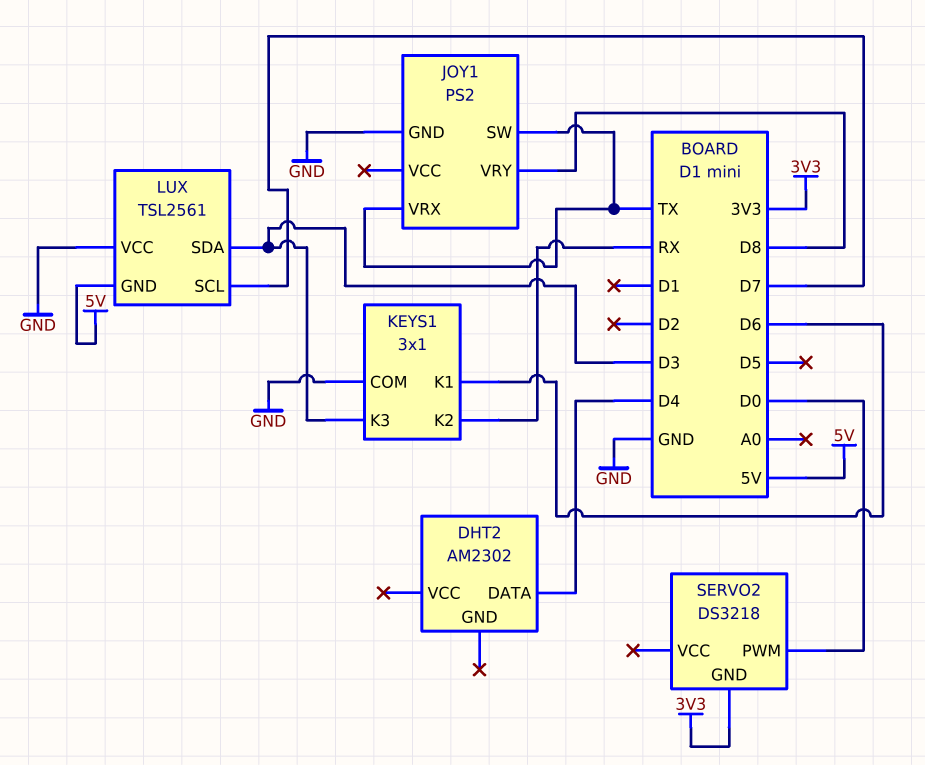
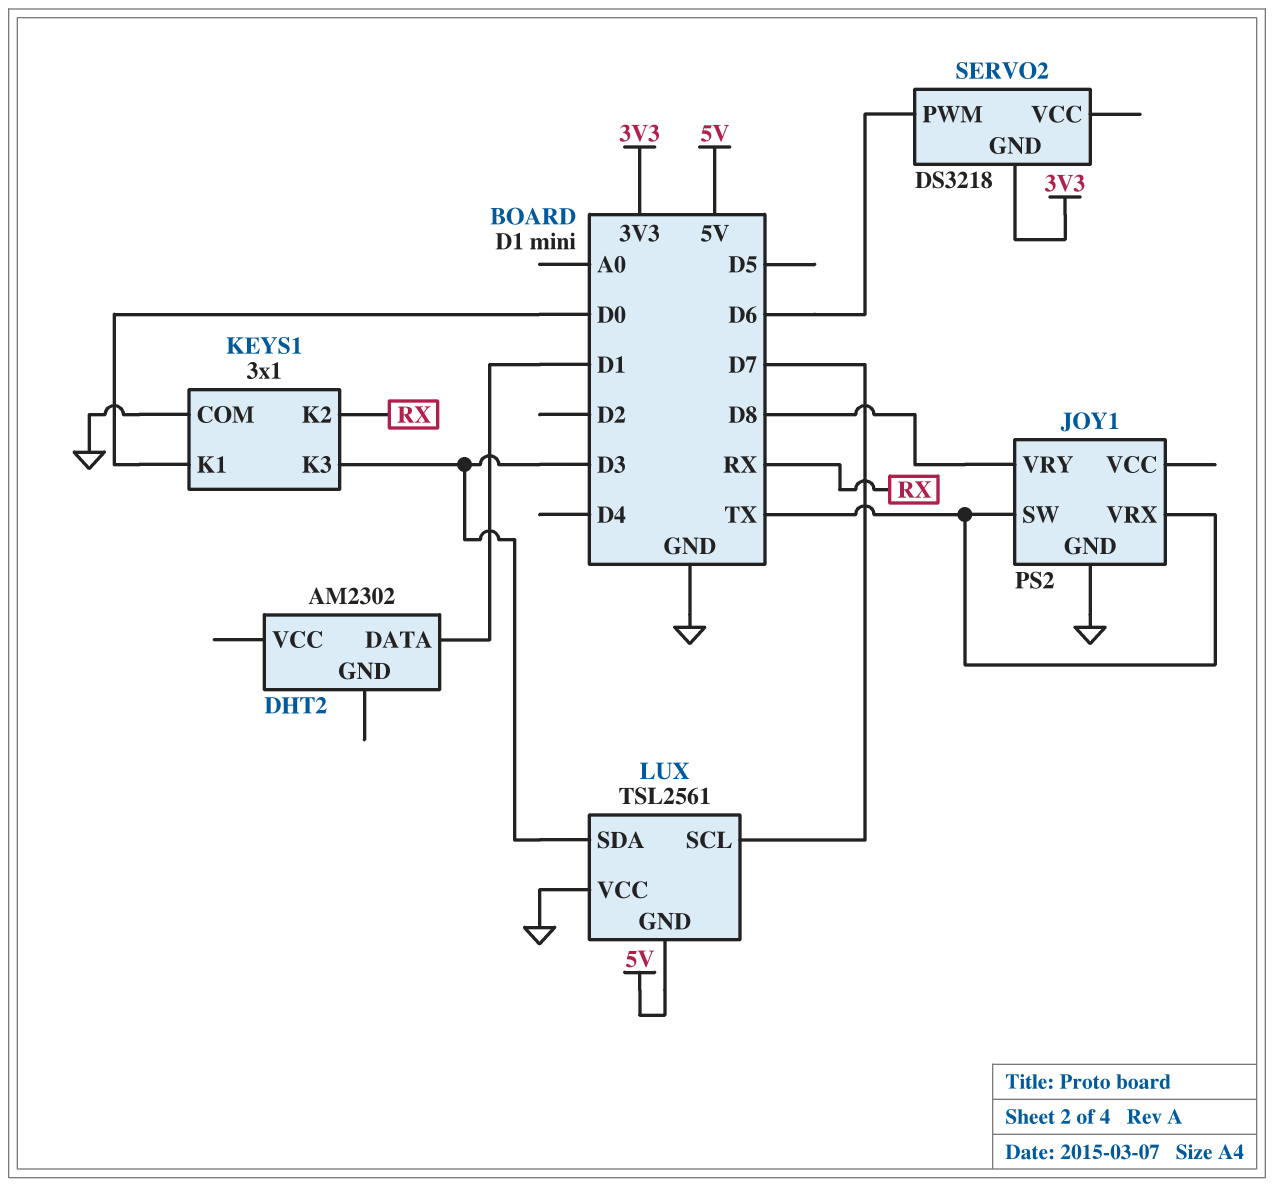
DHT2 pin DATA: D4 -> D1
KEYS1 pin K1: D6 -> D0
SERVO2 pin PWM: D0 -> D6

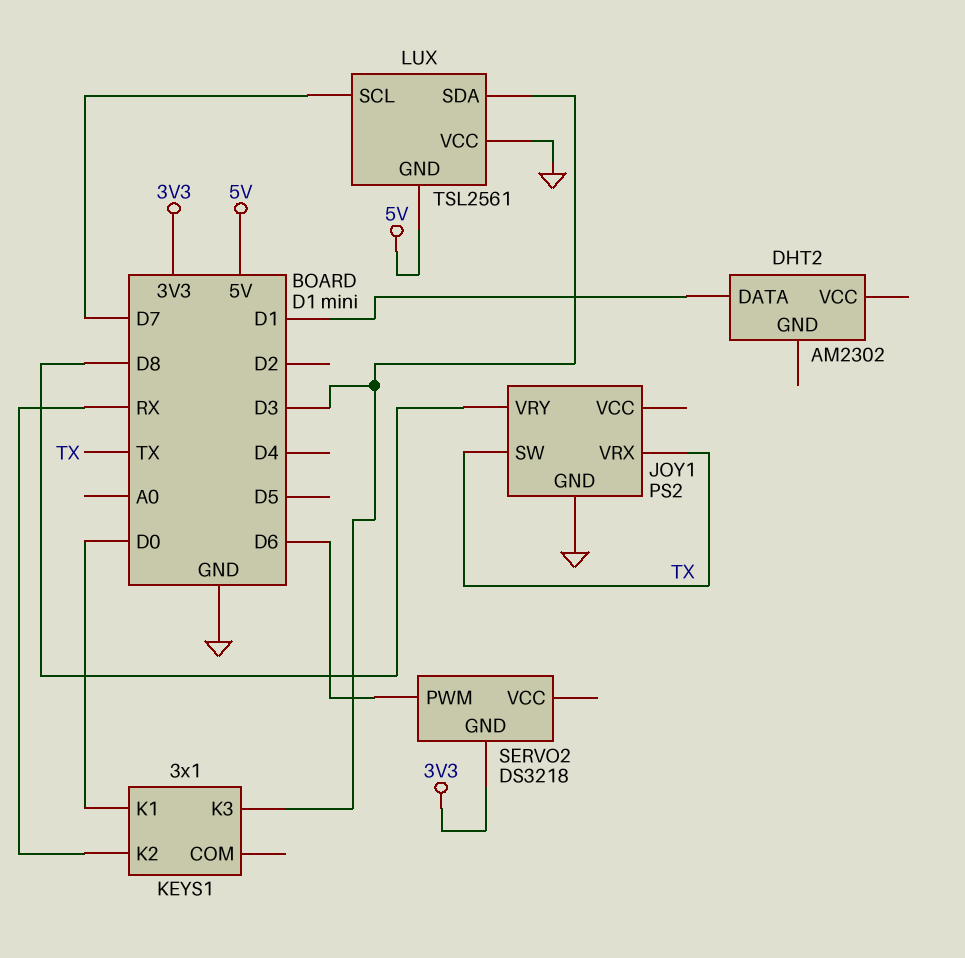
KEYS1 pin COM: GND -> none

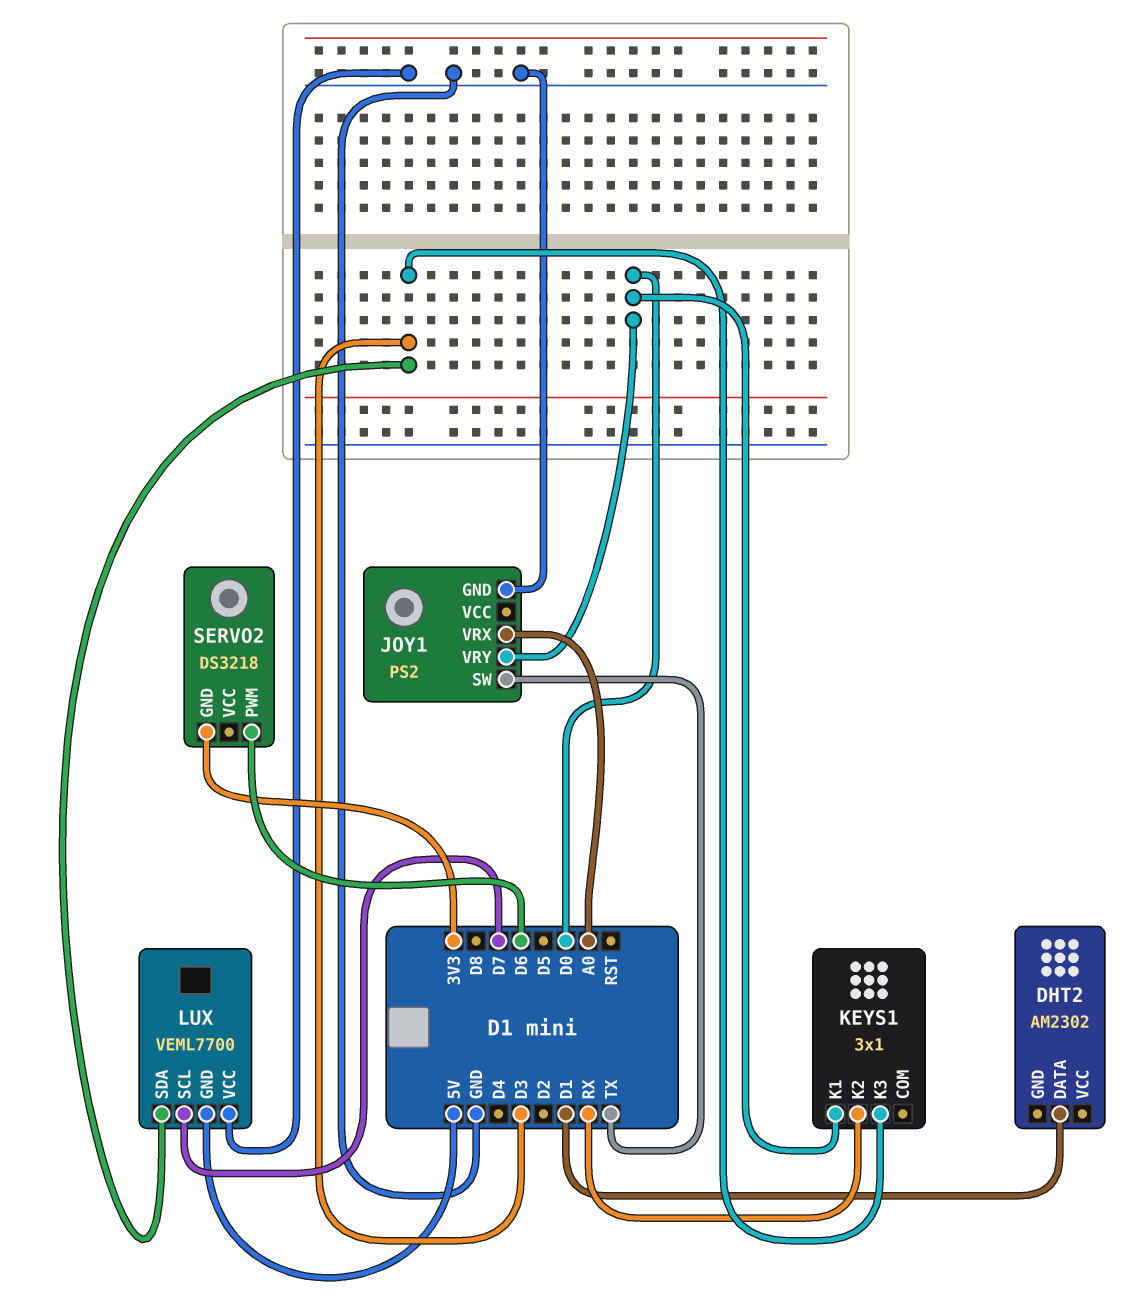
JOY1 pin VRX: TX -> A0
JOY1 pin VRY: D8 -> D0
LUX: TSL2561 -> VEML7700

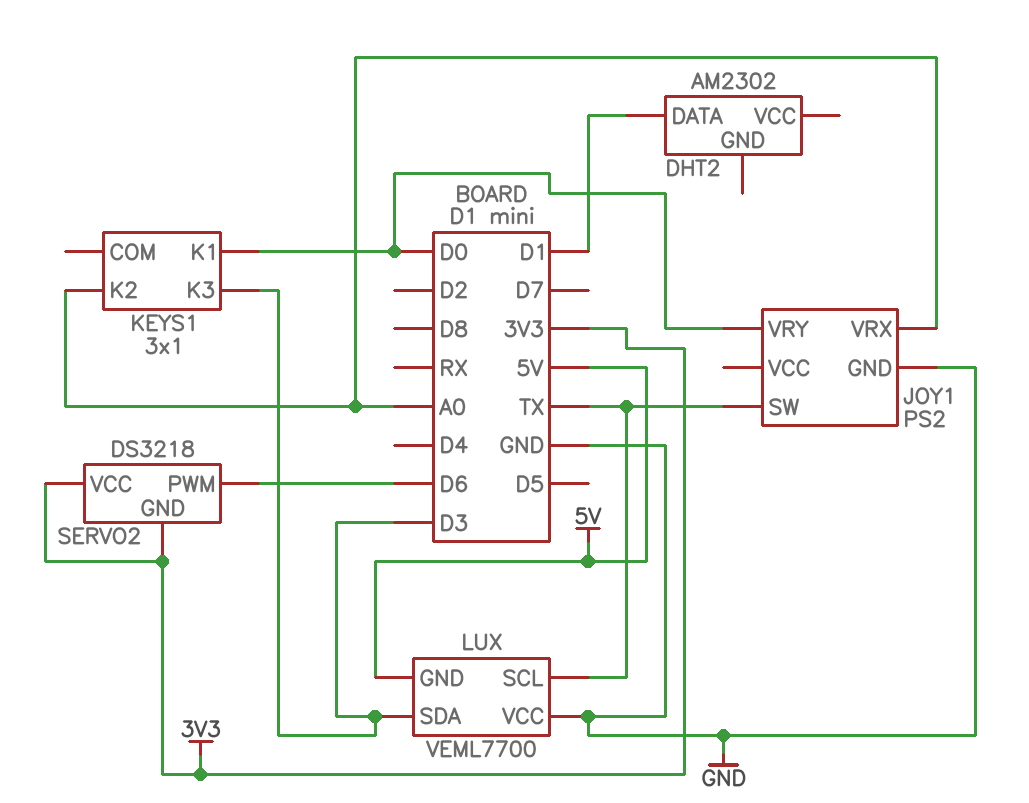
KEYS1 pin K2: RX -> A0
LUX pin SCL: D7 -> TX
SERVO2 pin VCC: none -> 3V3

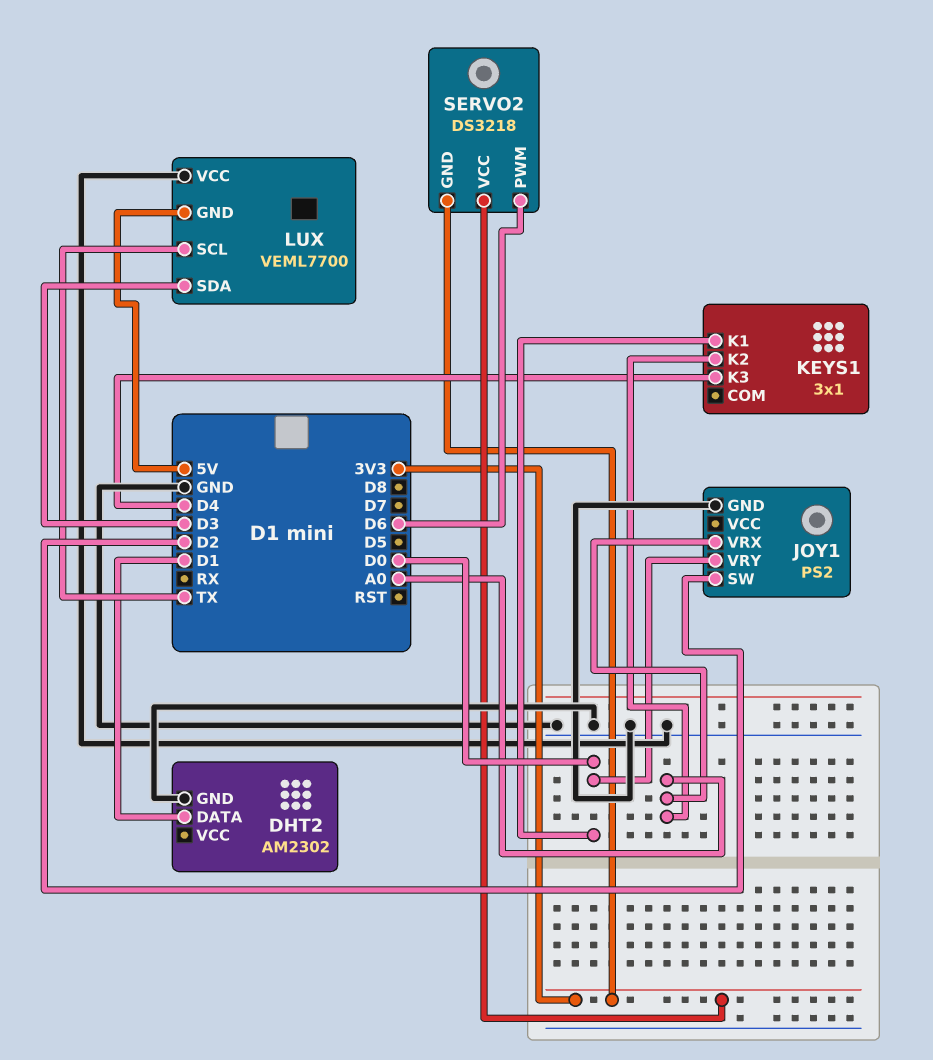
DHT2 pin GND: none -> GND
JOY1 pin SW: TX -> D2
KEYS1 pin K3: D3 -> D4

